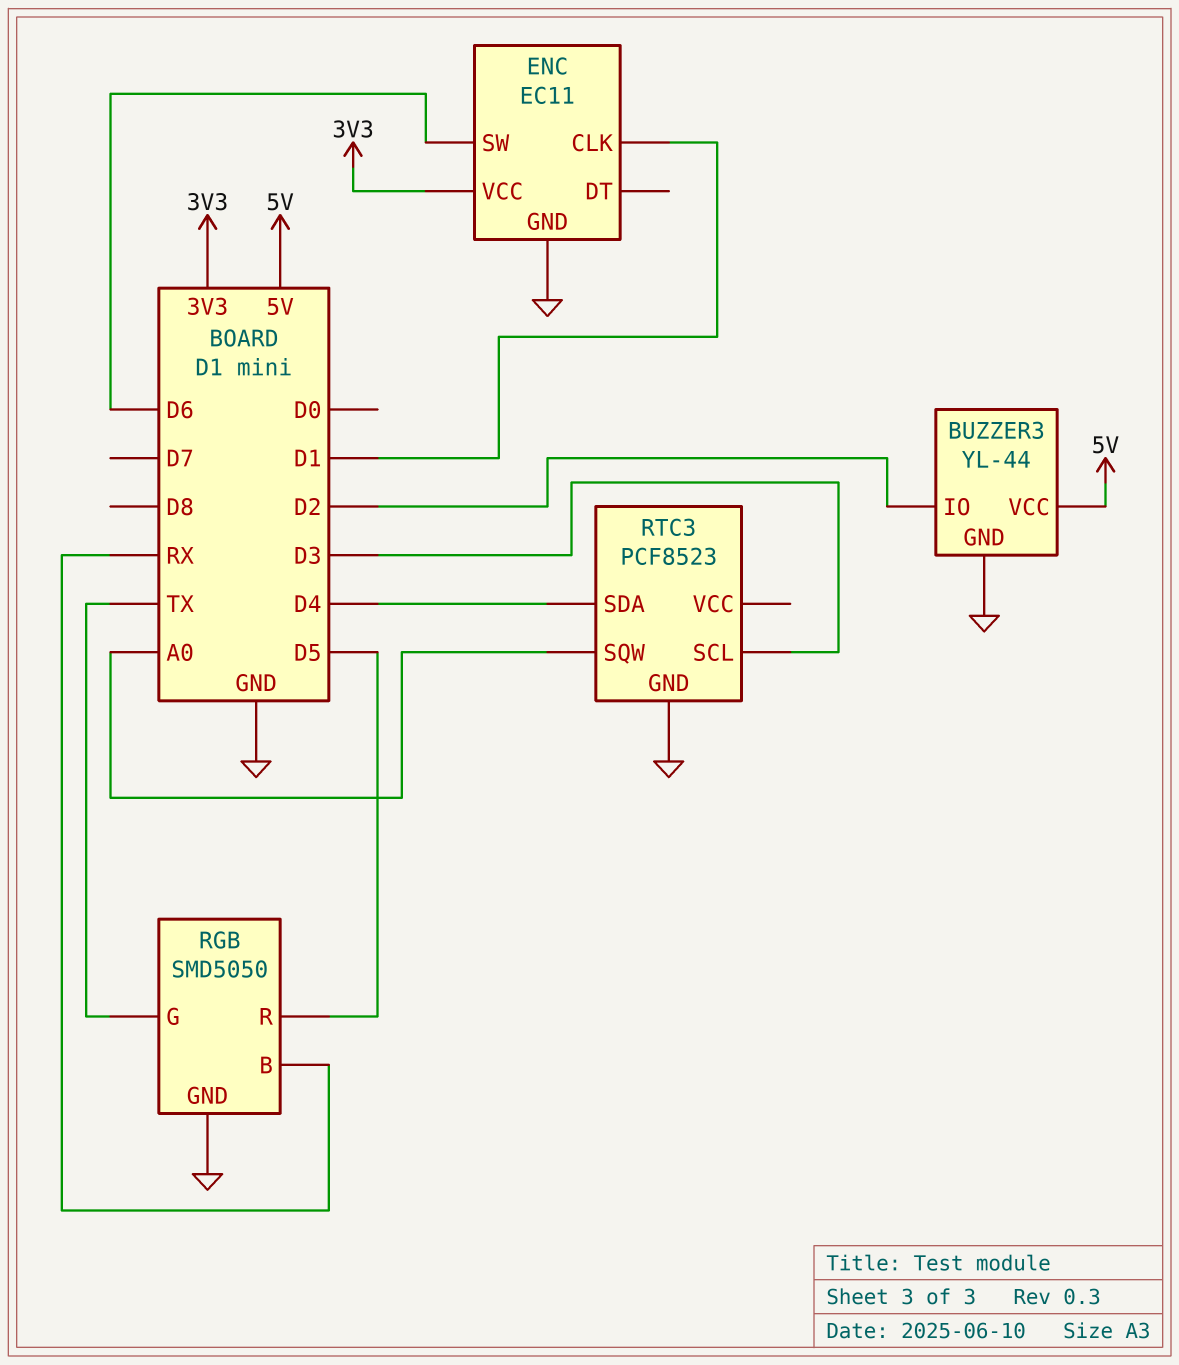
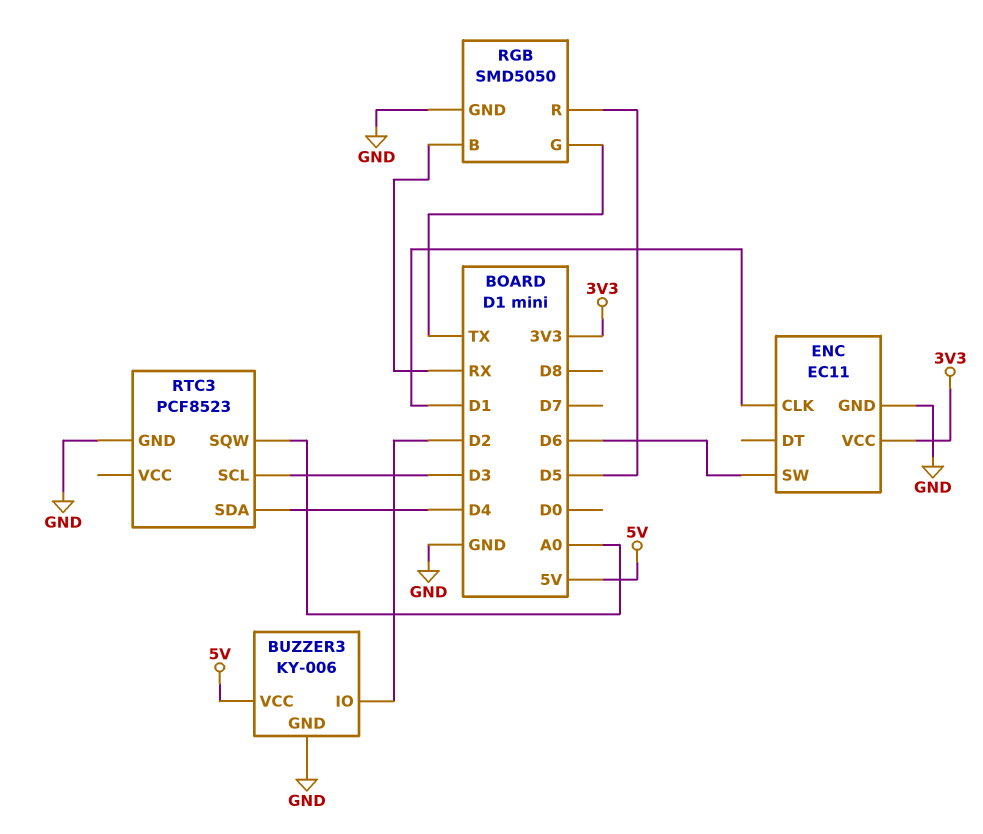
BUZZER3: YL-44 -> KY-006

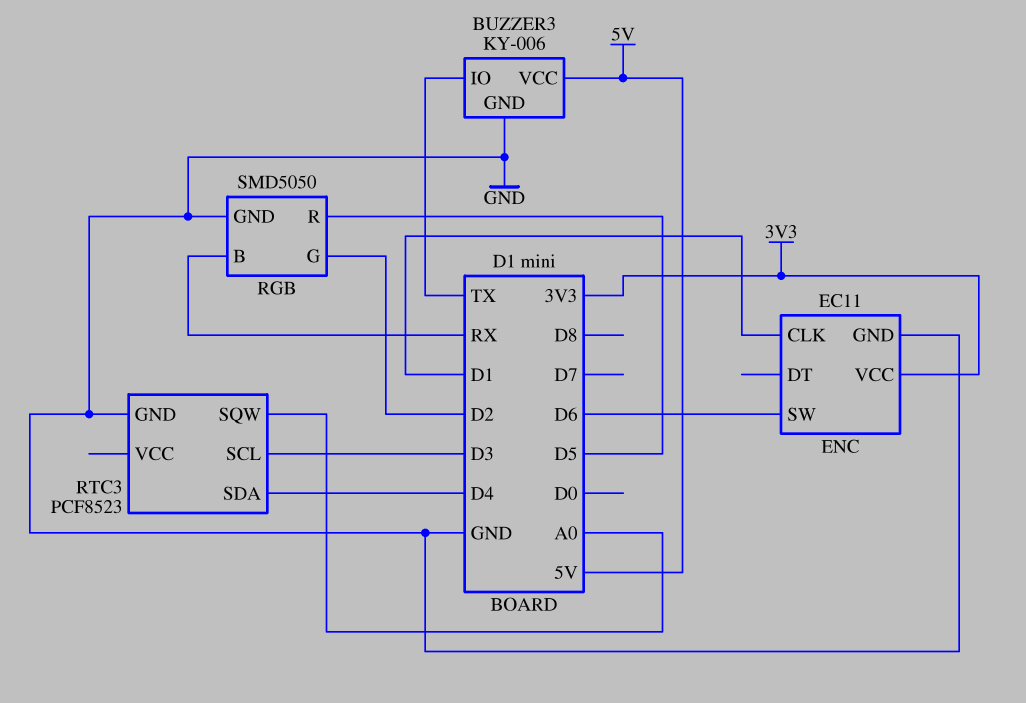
BUZZER3 pin IO: D2 -> TX
RGB pin G: TX -> D2

